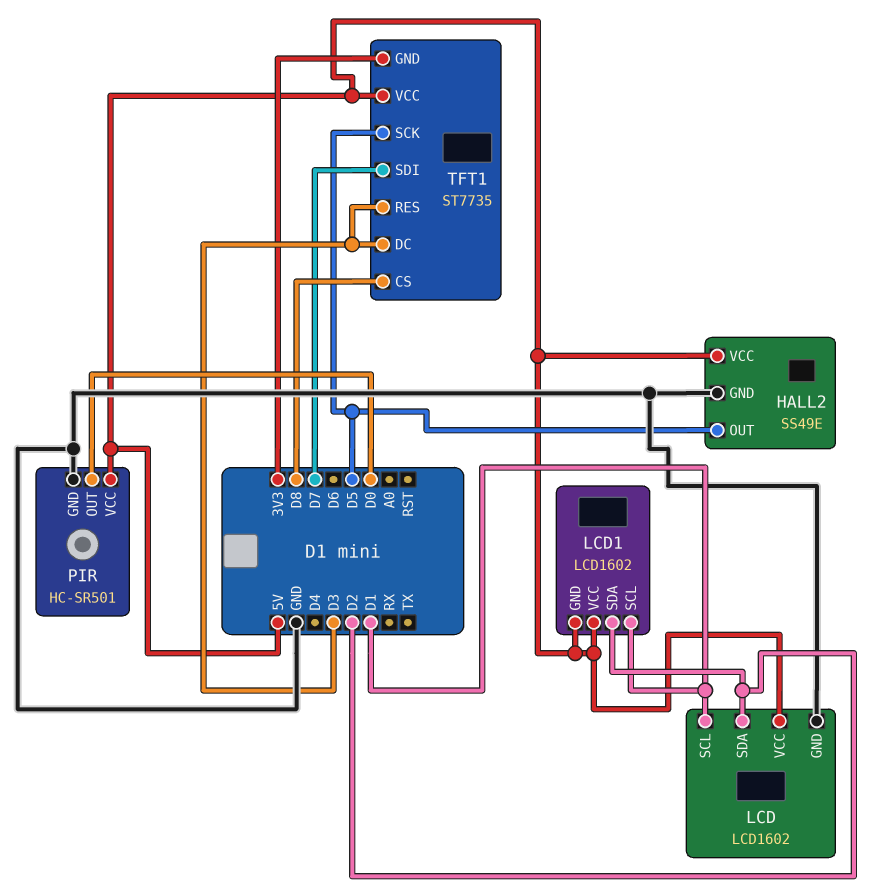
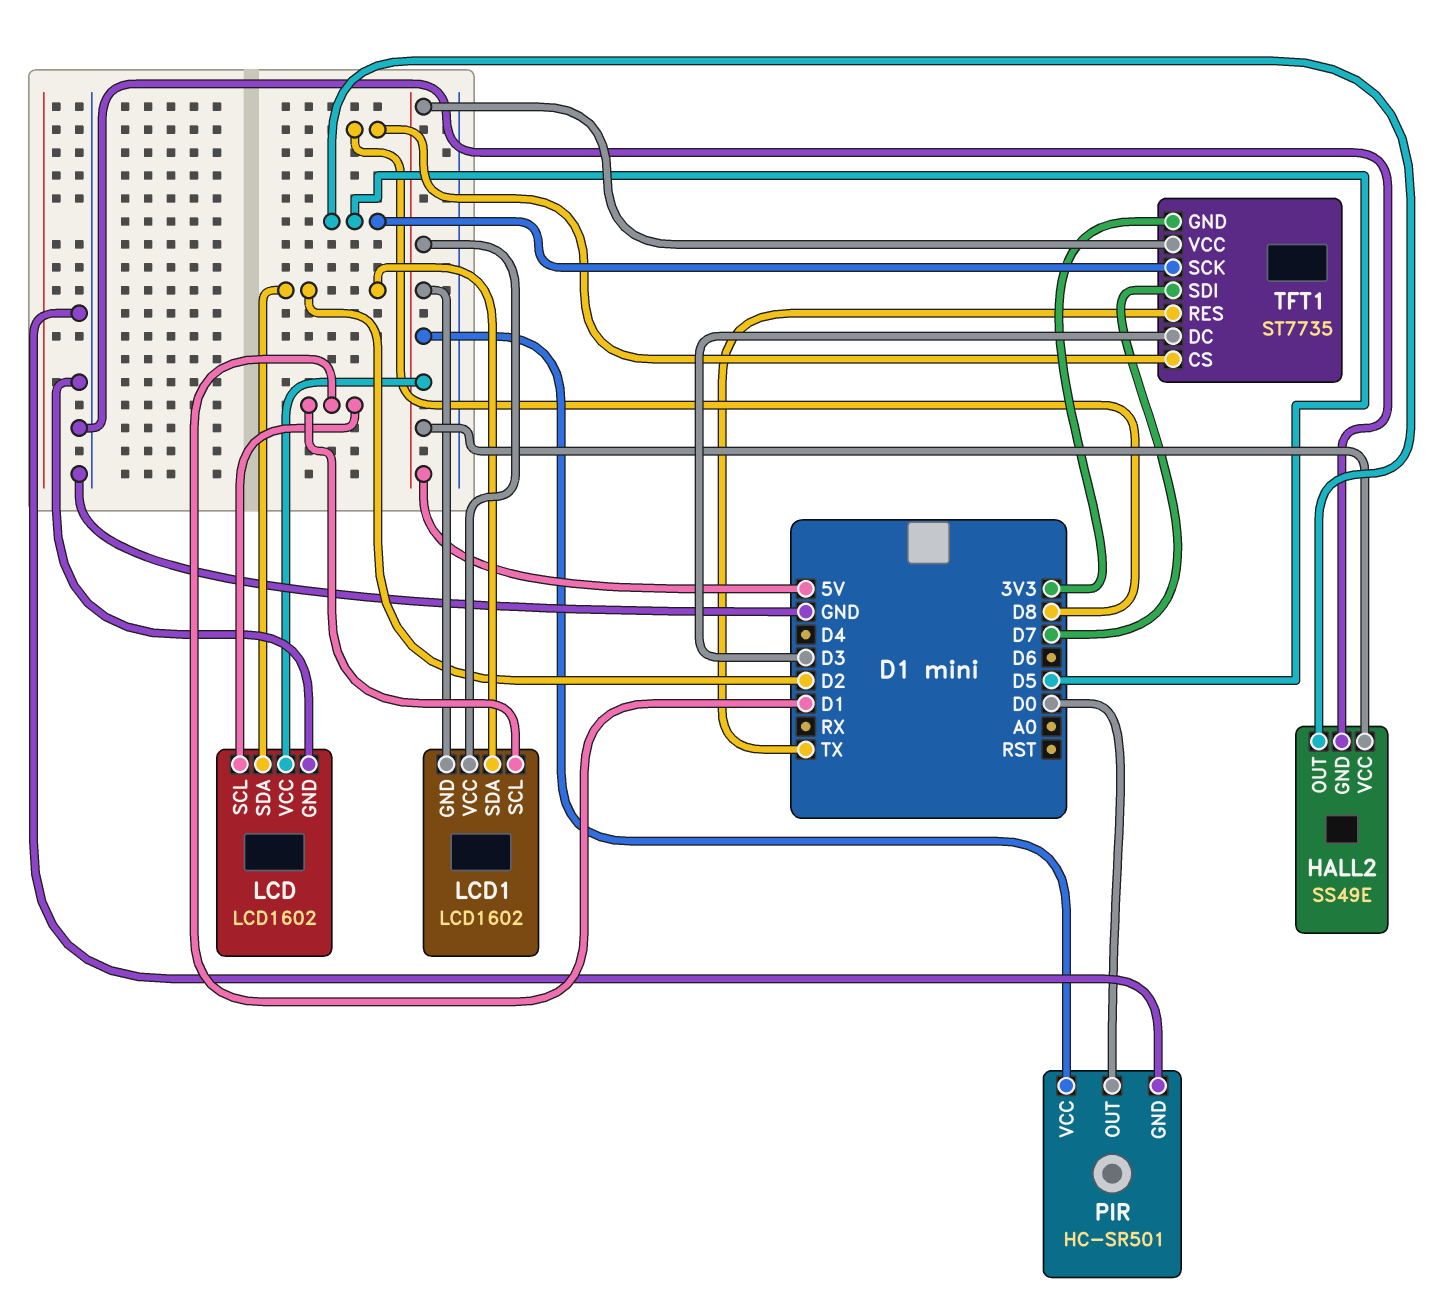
TFT1 pin RES: D3 -> TX

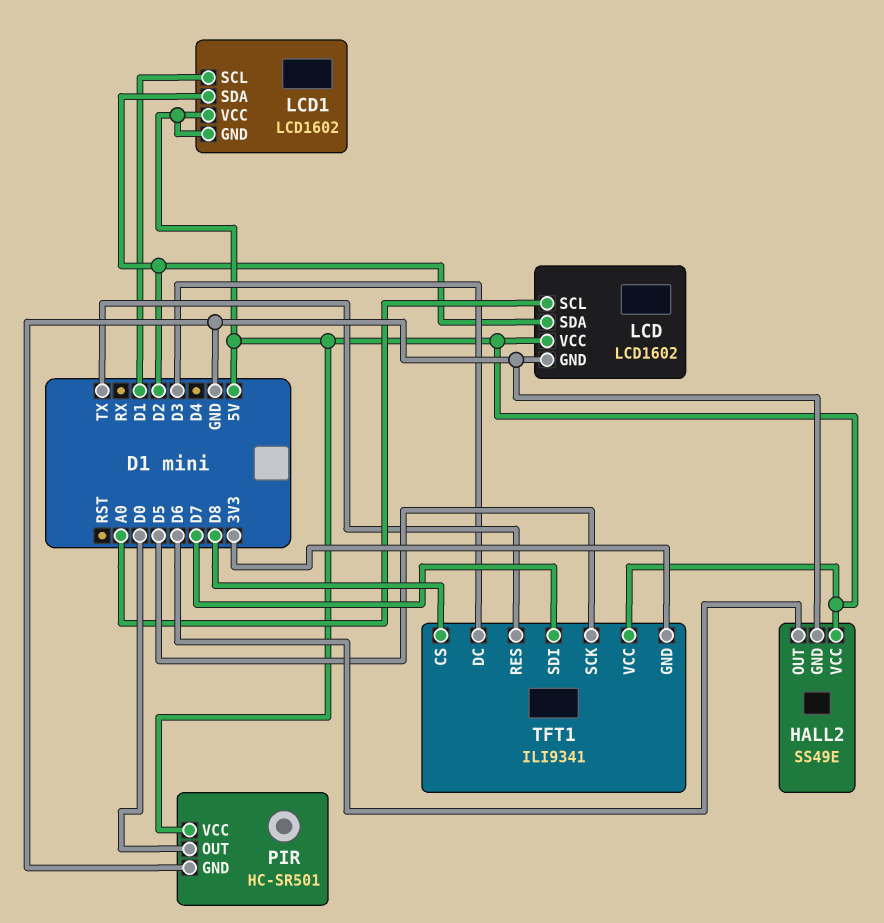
HALL2 pin OUT: D5 -> D6
LCD pin SCL: D1 -> A0
TFT1: ST7735 -> ILI9341

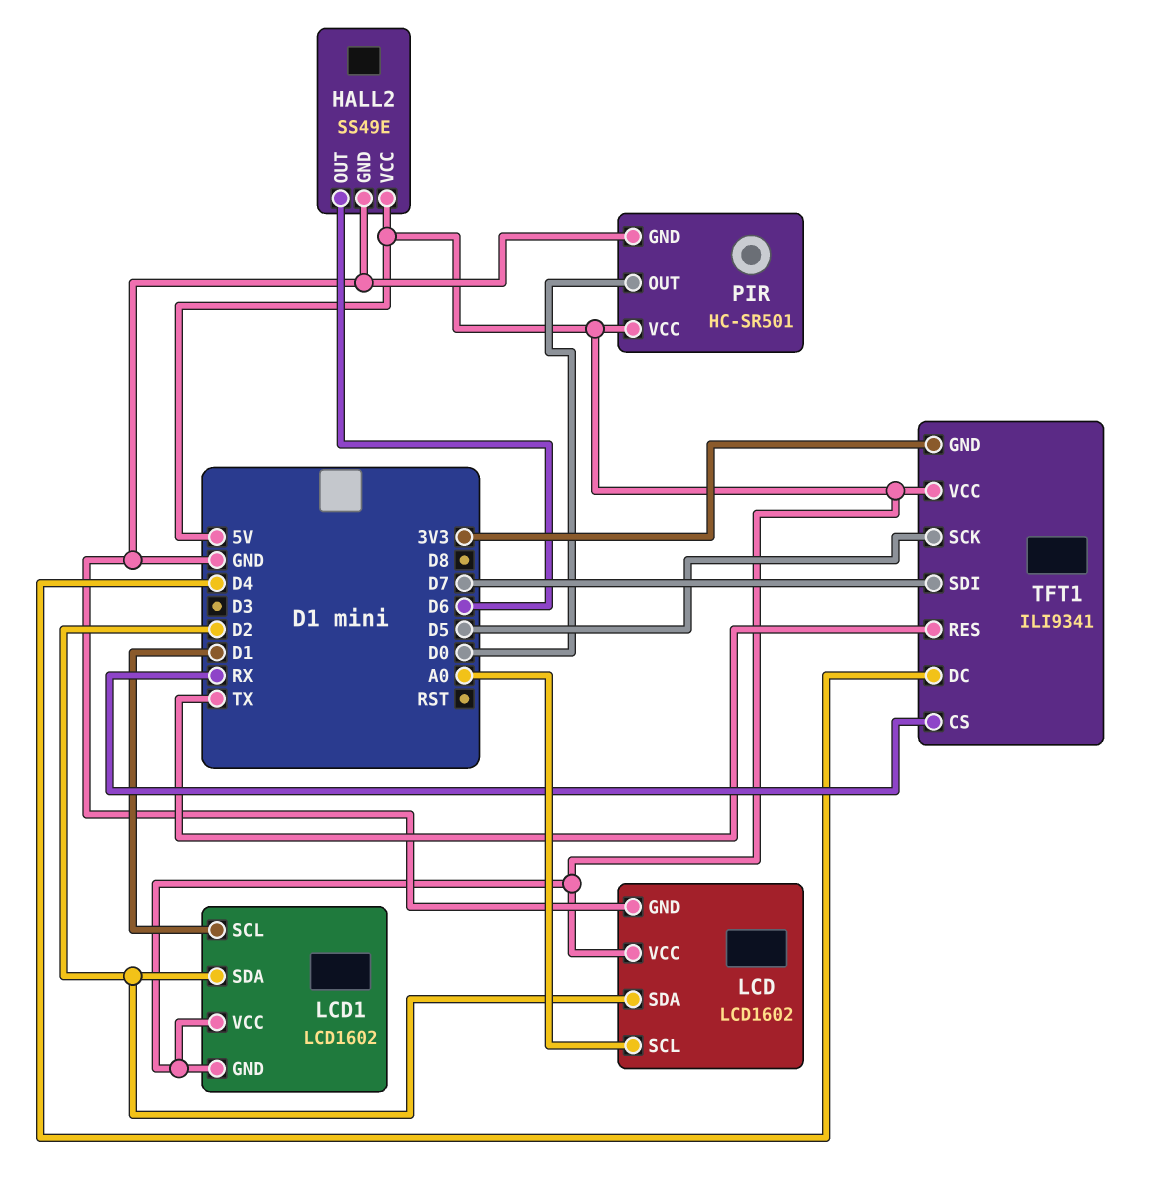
TFT1 pin CS: D8 -> RX
TFT1 pin DC: D3 -> D4

